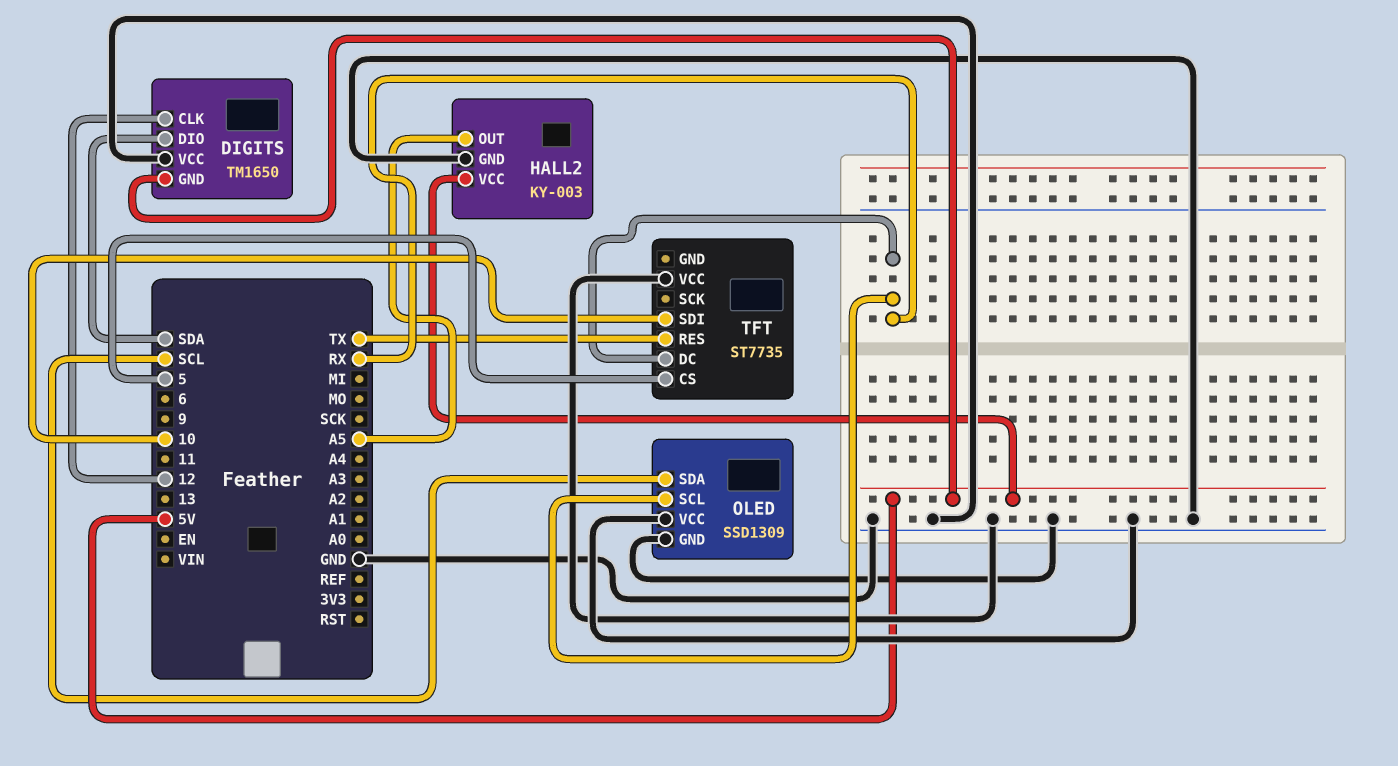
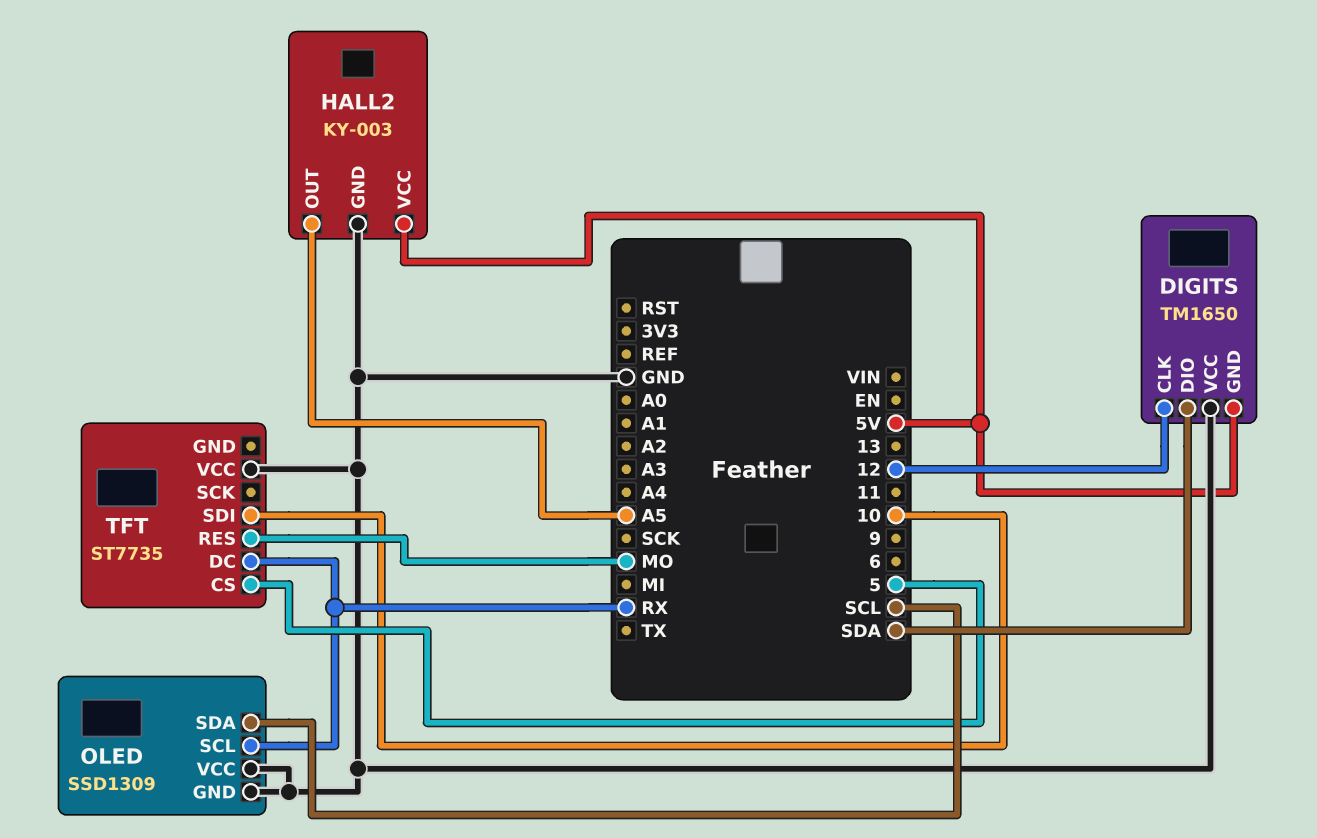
TFT pin RES: TX -> MO

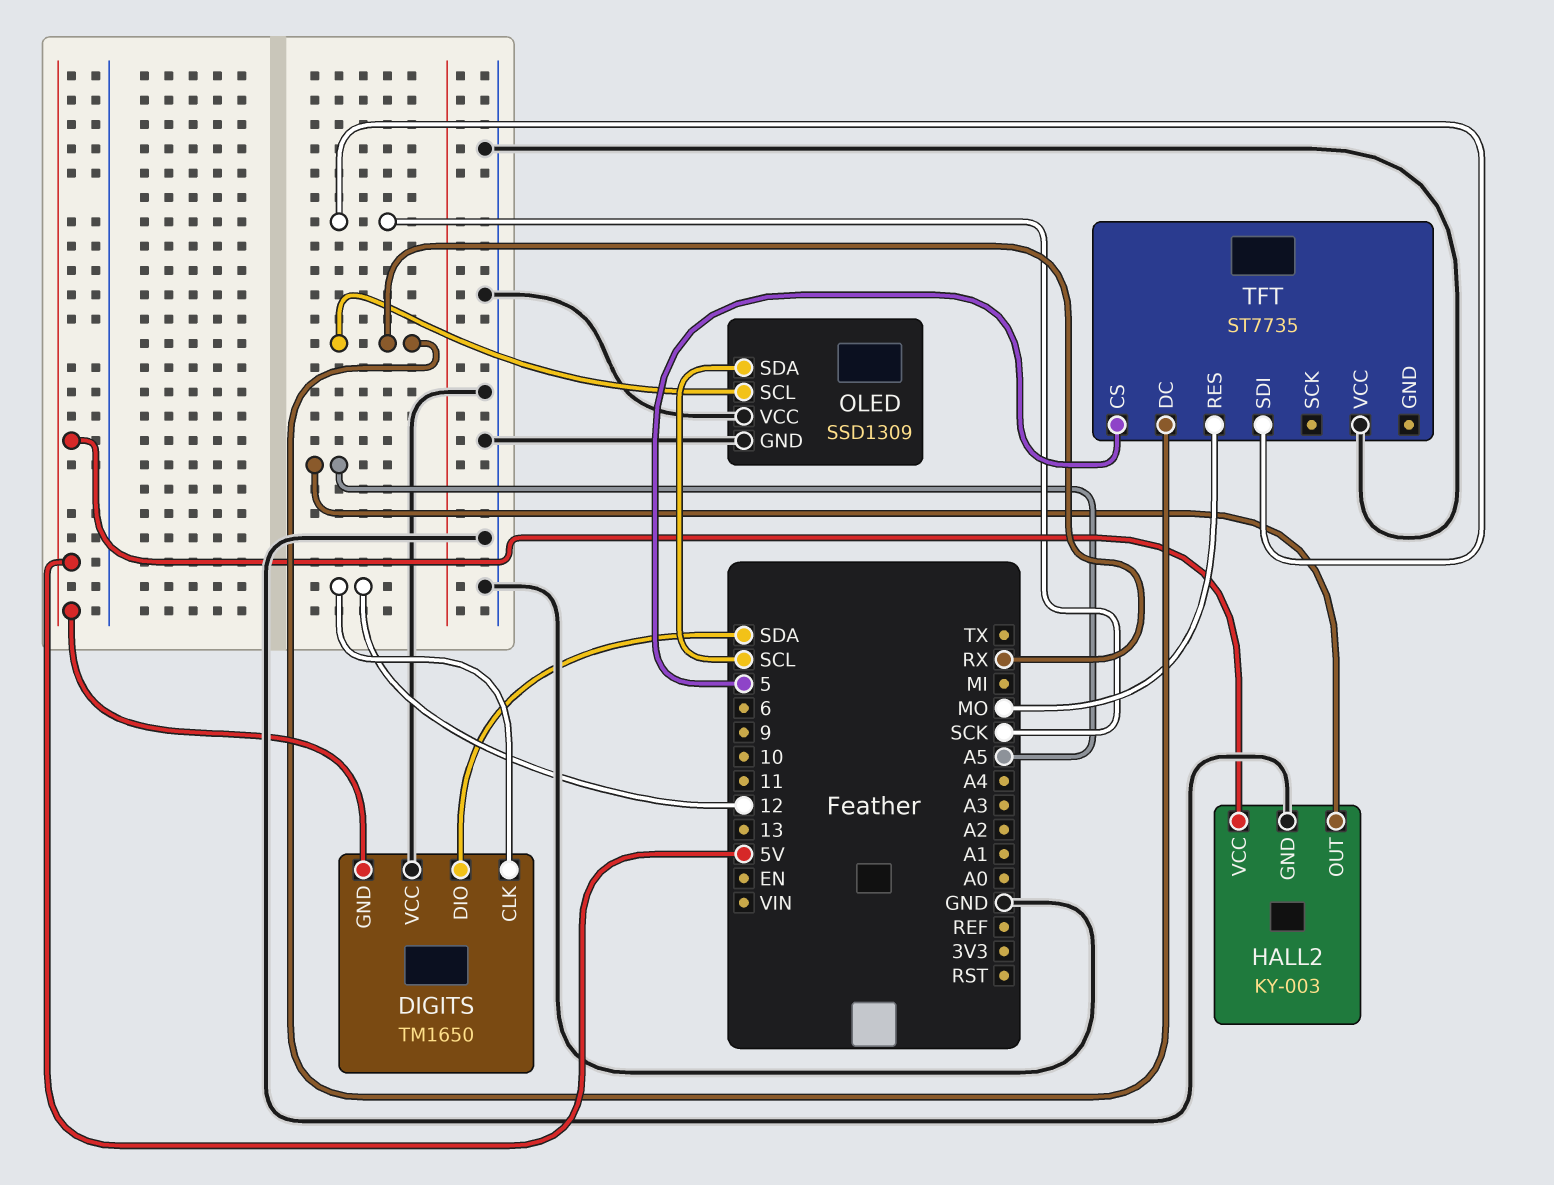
TFT pin SDI: 10 -> SCK

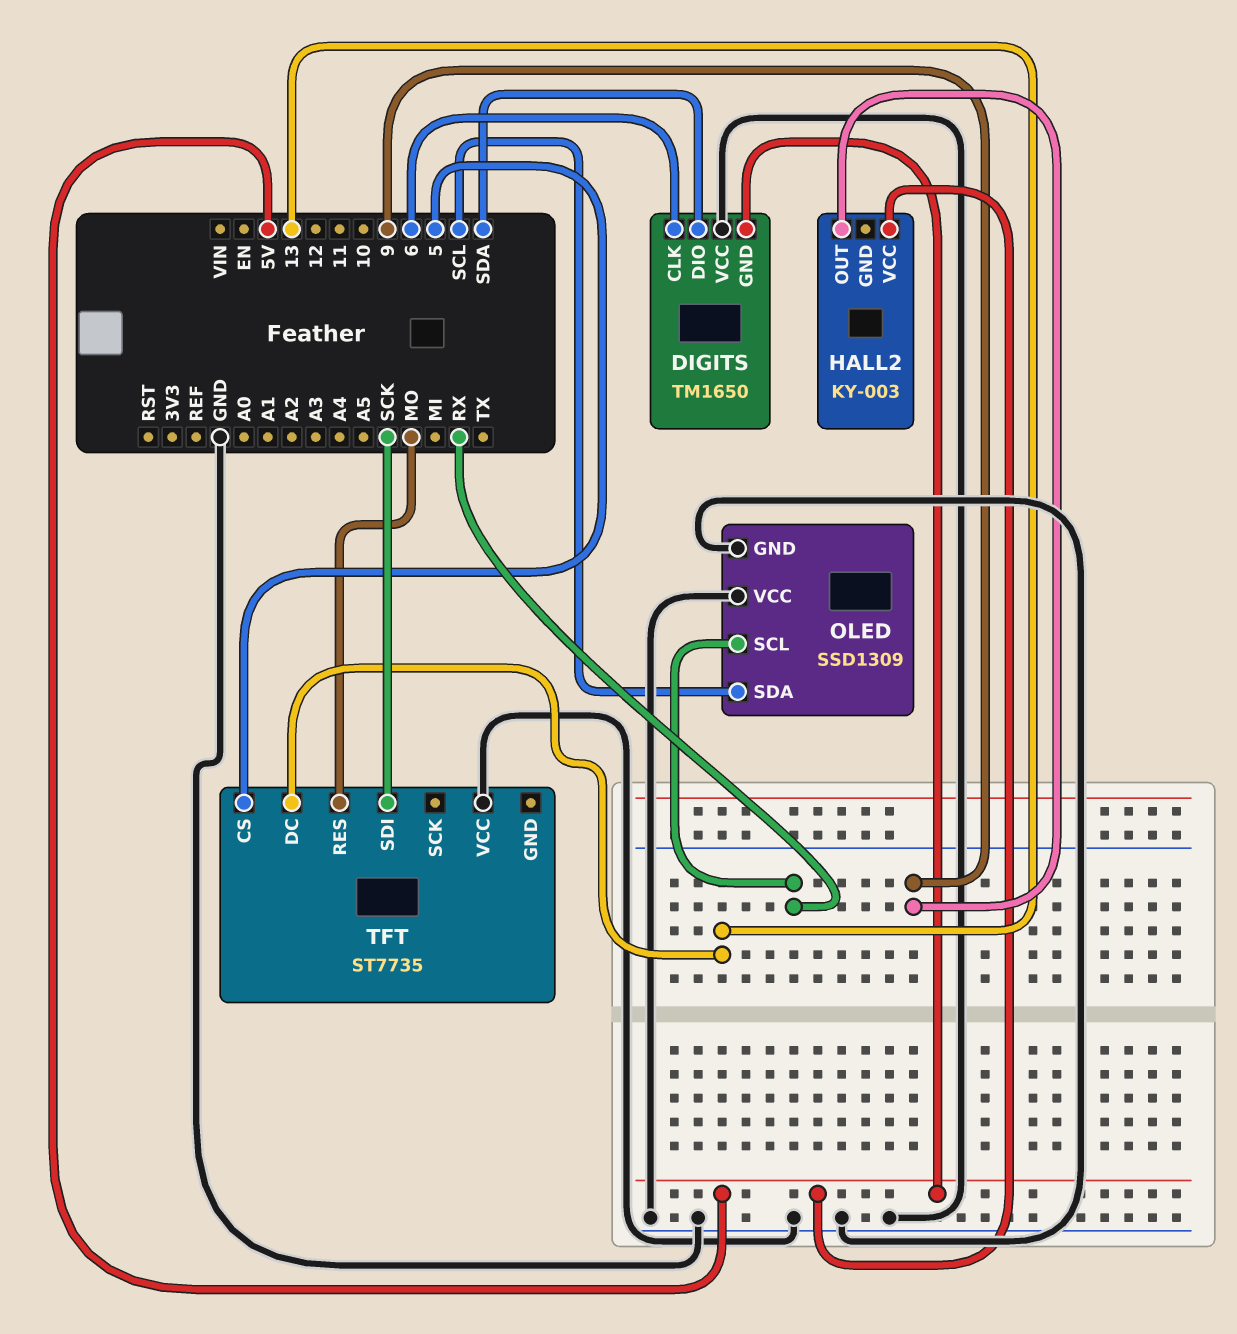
DIGITS pin CLK: 12 -> 6
HALL2 pin GND: GND -> none
HALL2 pin OUT: A5 -> 9
TFT pin DC: RX -> 13

